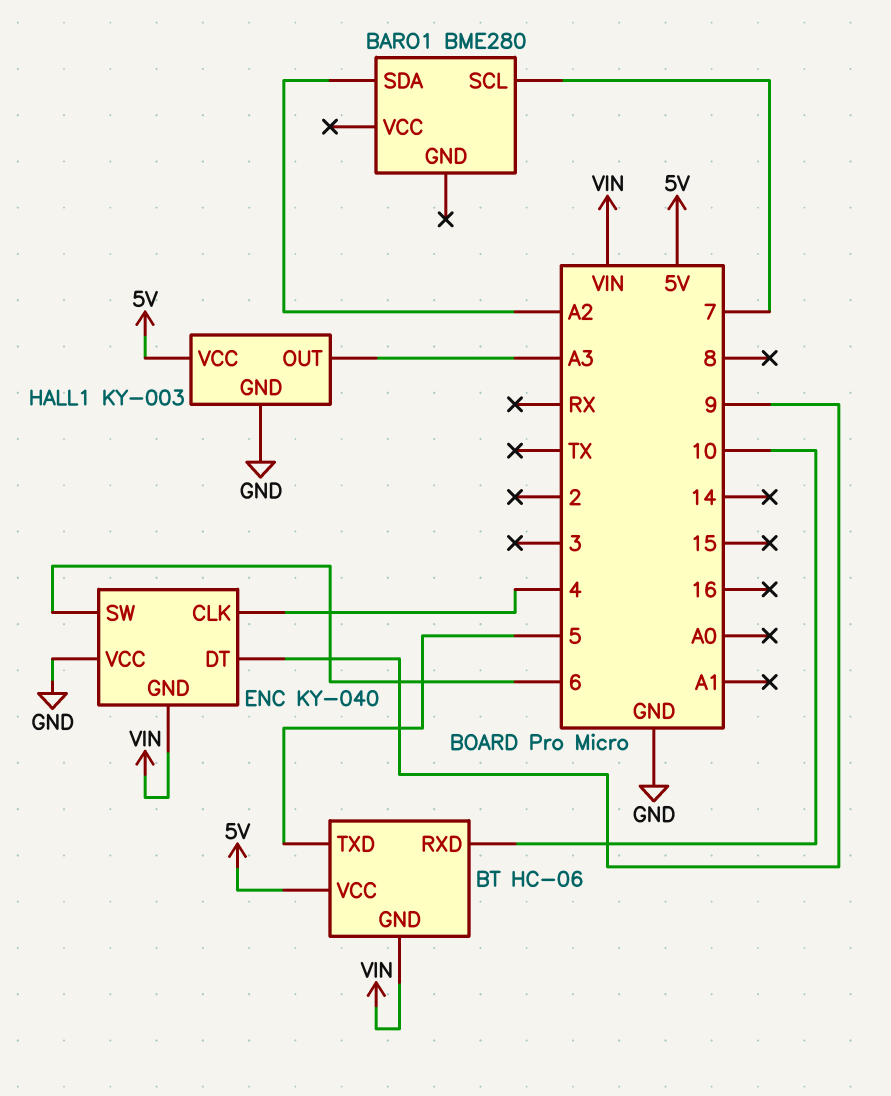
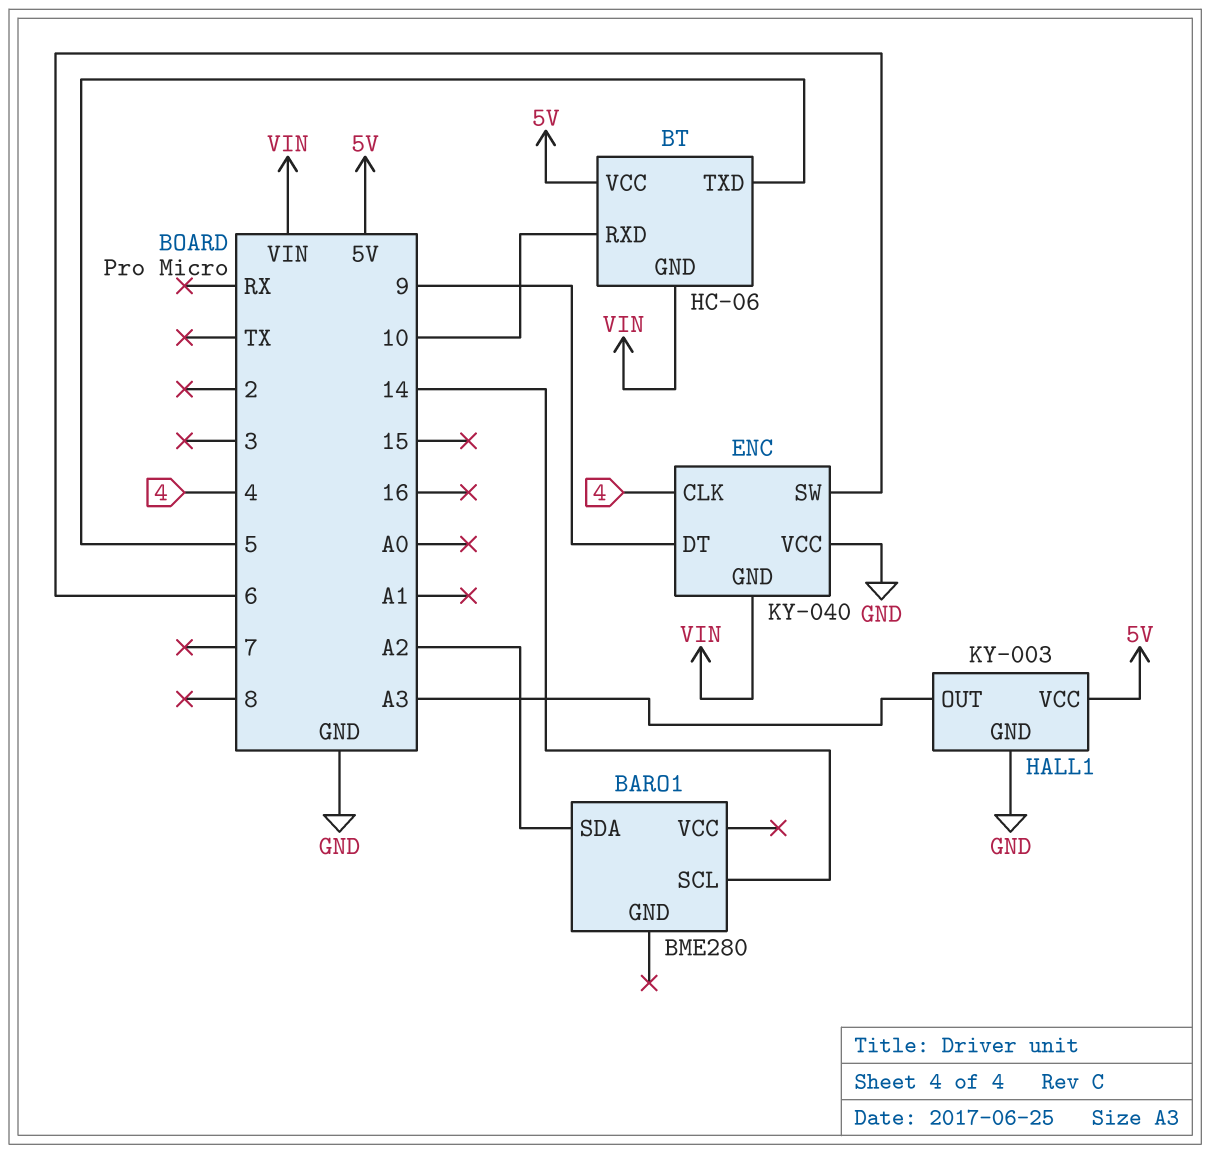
BARO1 pin SCL: 7 -> 14

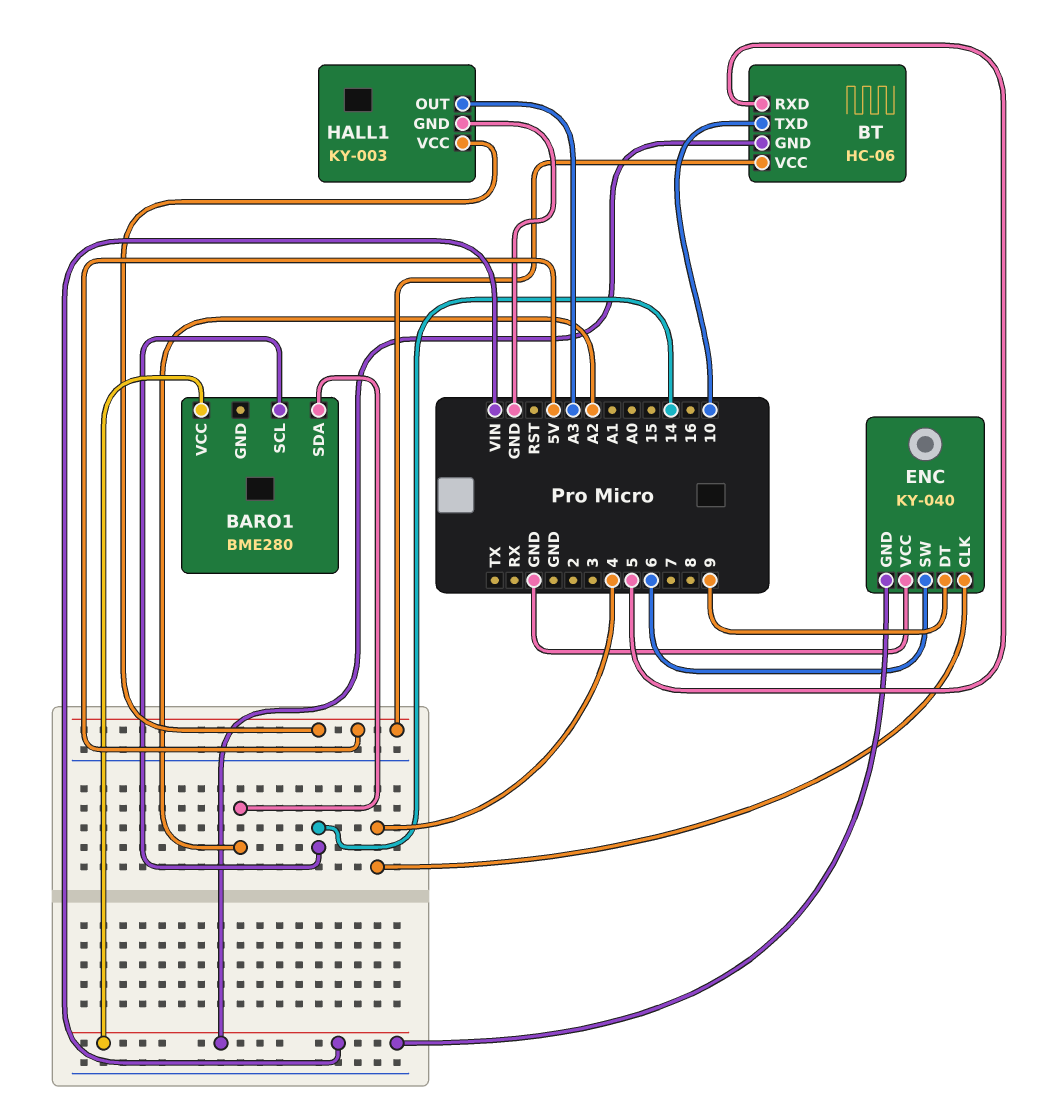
BARO1 pin VCC: none -> VIN
BT pin RXD: 10 -> 5
BT pin TXD: 5 -> 10

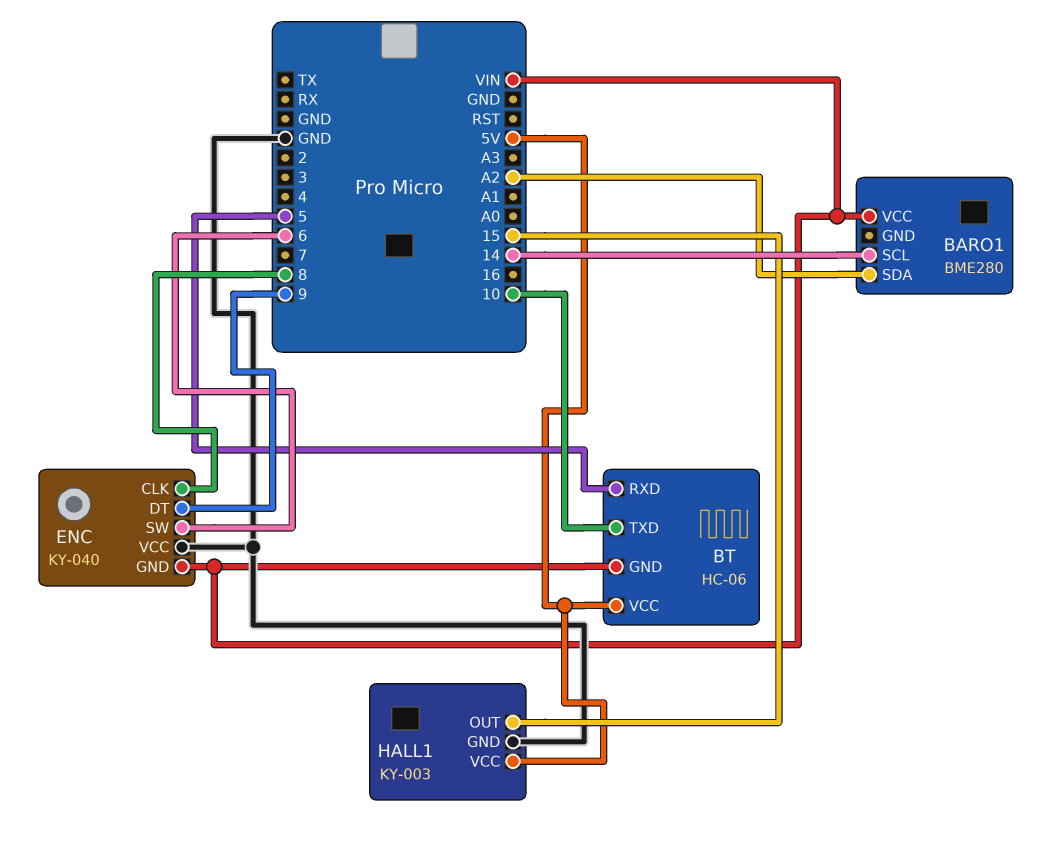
ENC pin CLK: 4 -> 8
HALL1 pin OUT: A3 -> 15

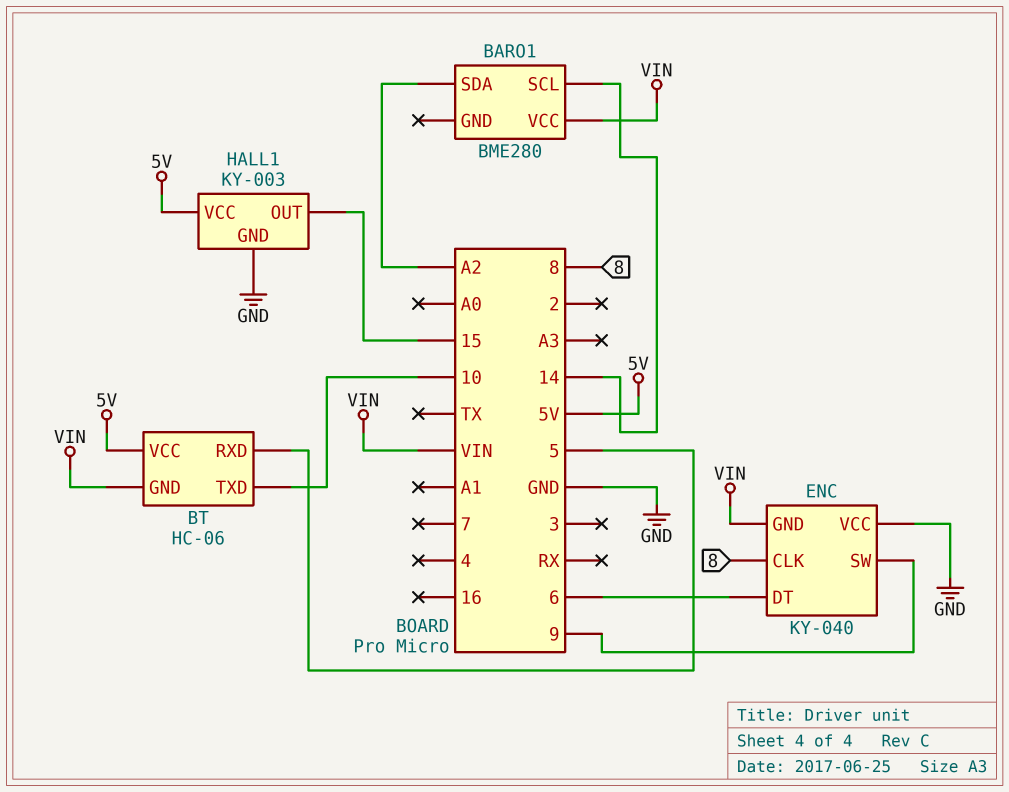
ENC pin DT: 9 -> 6
ENC pin SW: 6 -> 9

